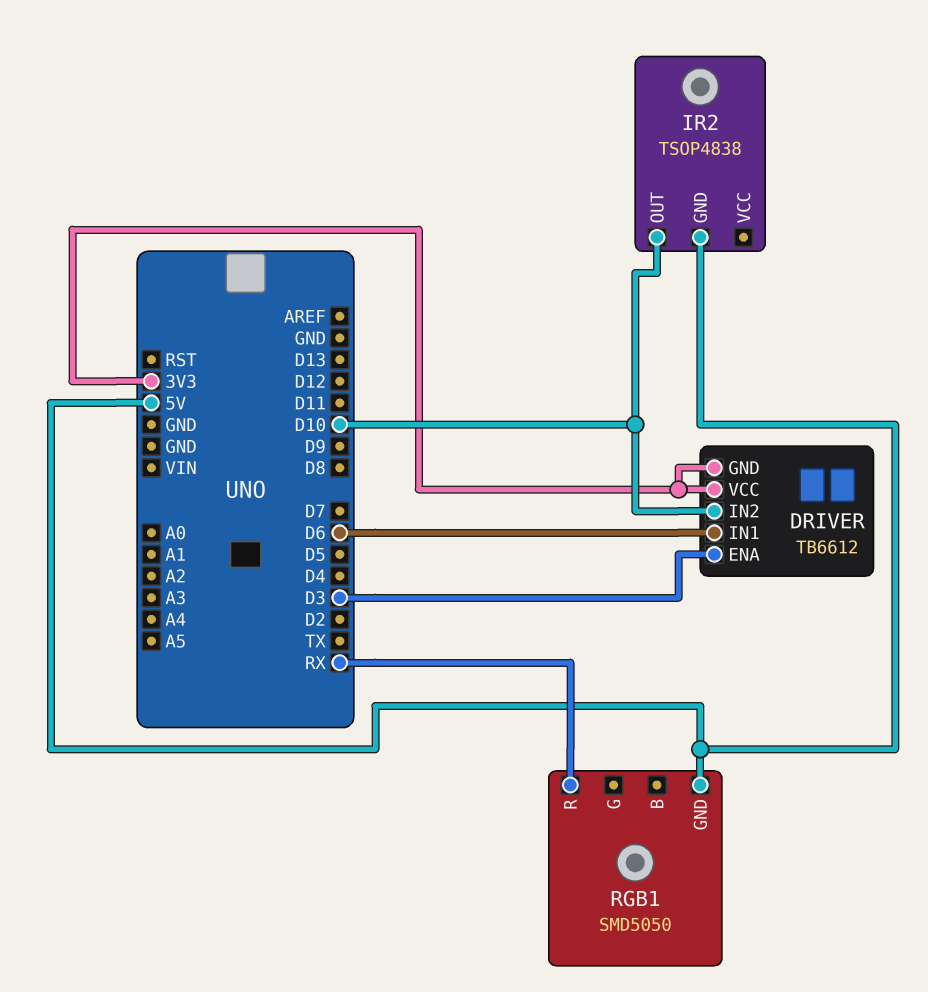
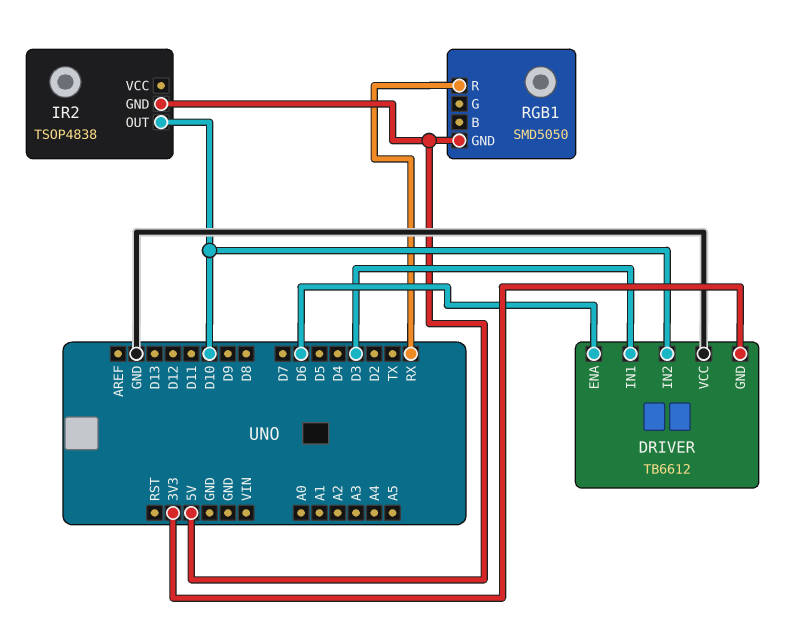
DRIVER pin ENA: D3 -> D6
DRIVER pin IN1: D6 -> D3
DRIVER pin VCC: 3V3 -> GND

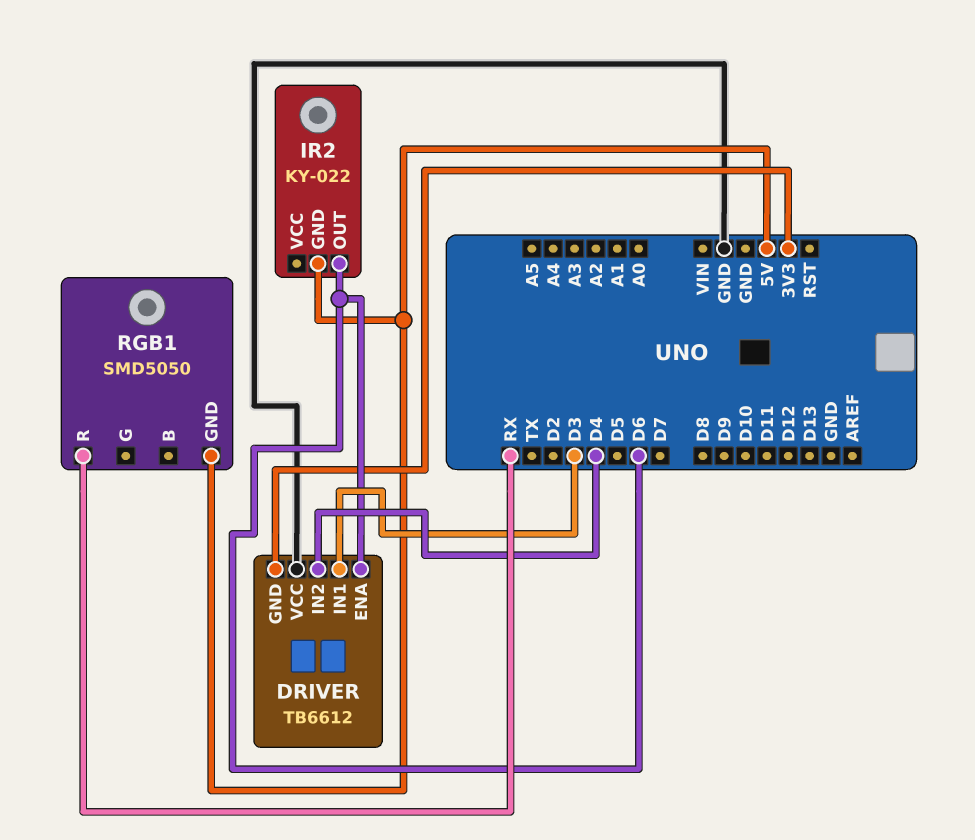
DRIVER pin IN2: D10 -> D4
IR2: TSOP4838 -> KY-022
IR2 pin OUT: D10 -> D6

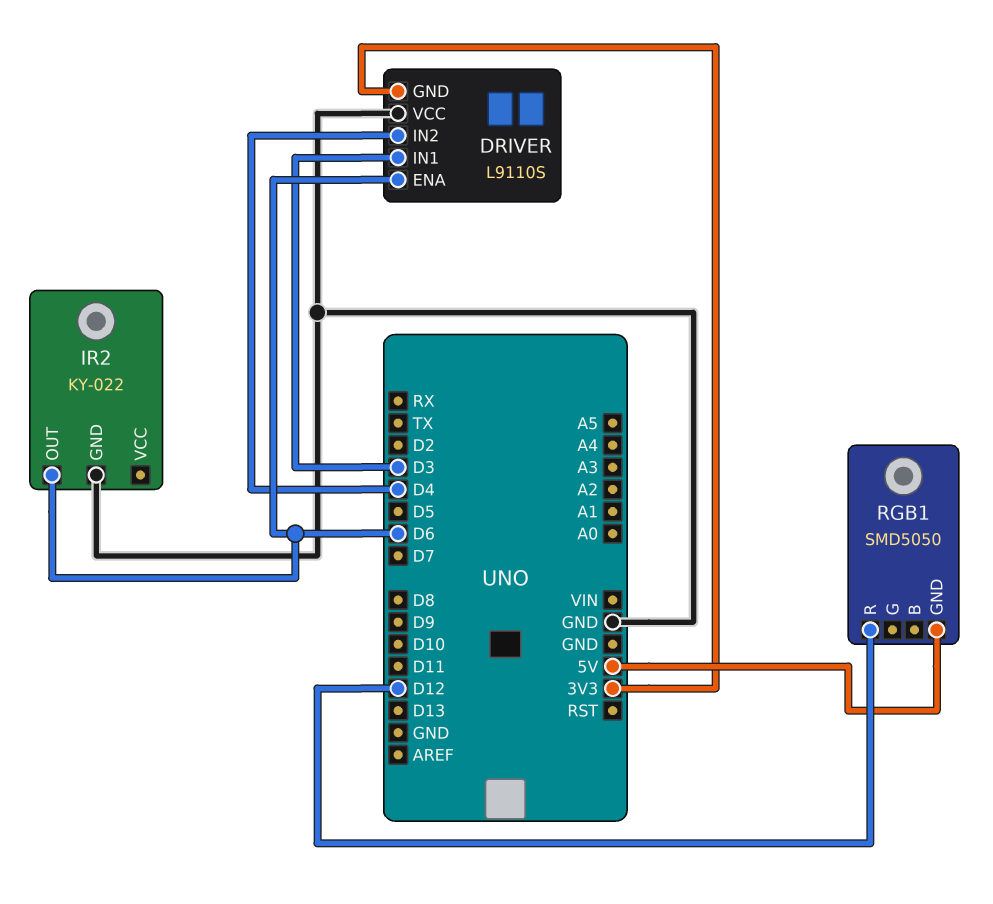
DRIVER: TB6612 -> L9110S
IR2 pin GND: 5V -> GND
RGB1 pin R: RX -> D12

